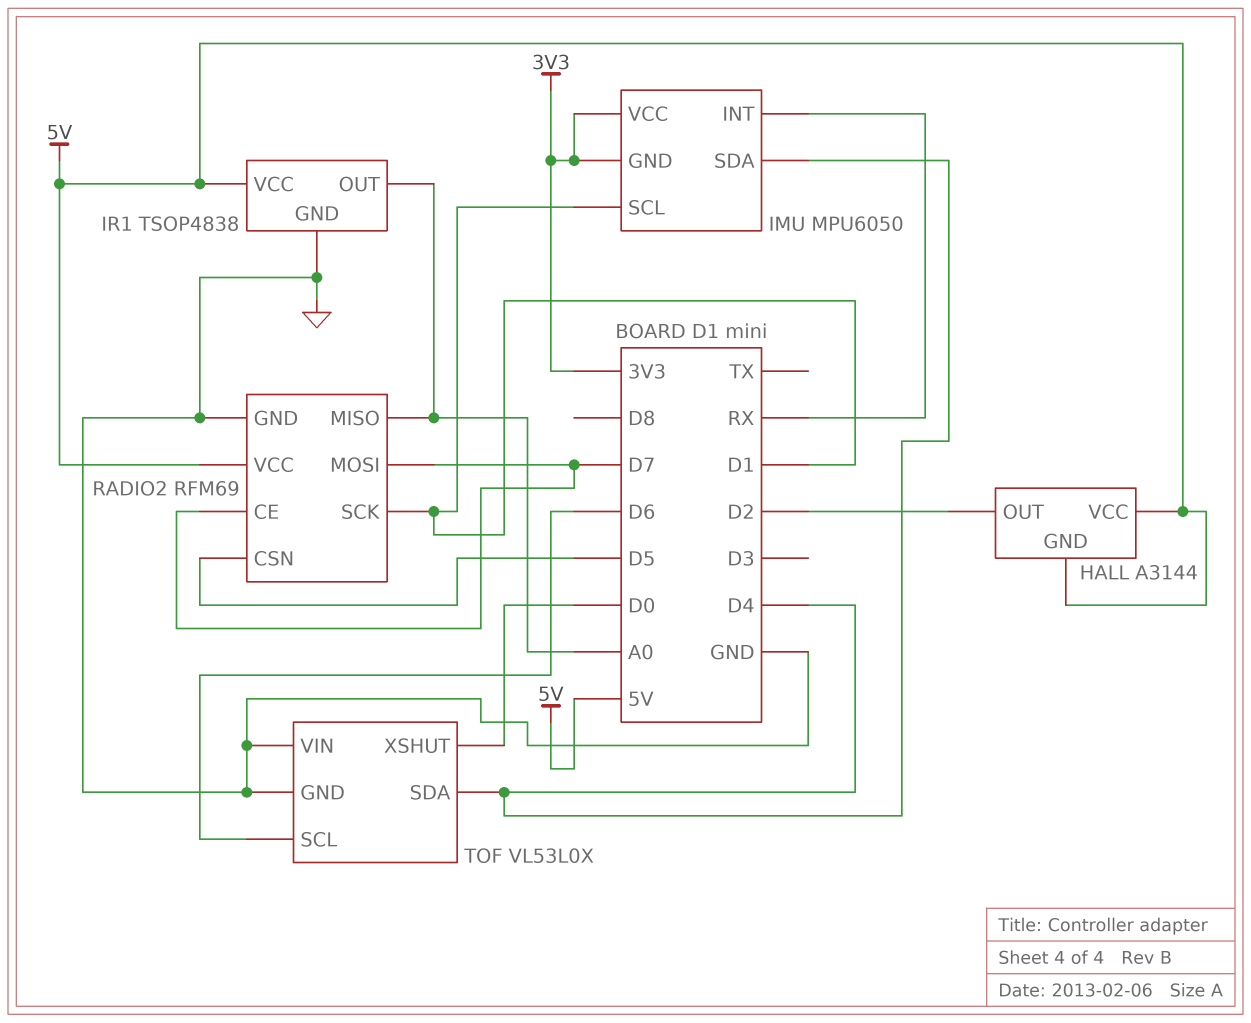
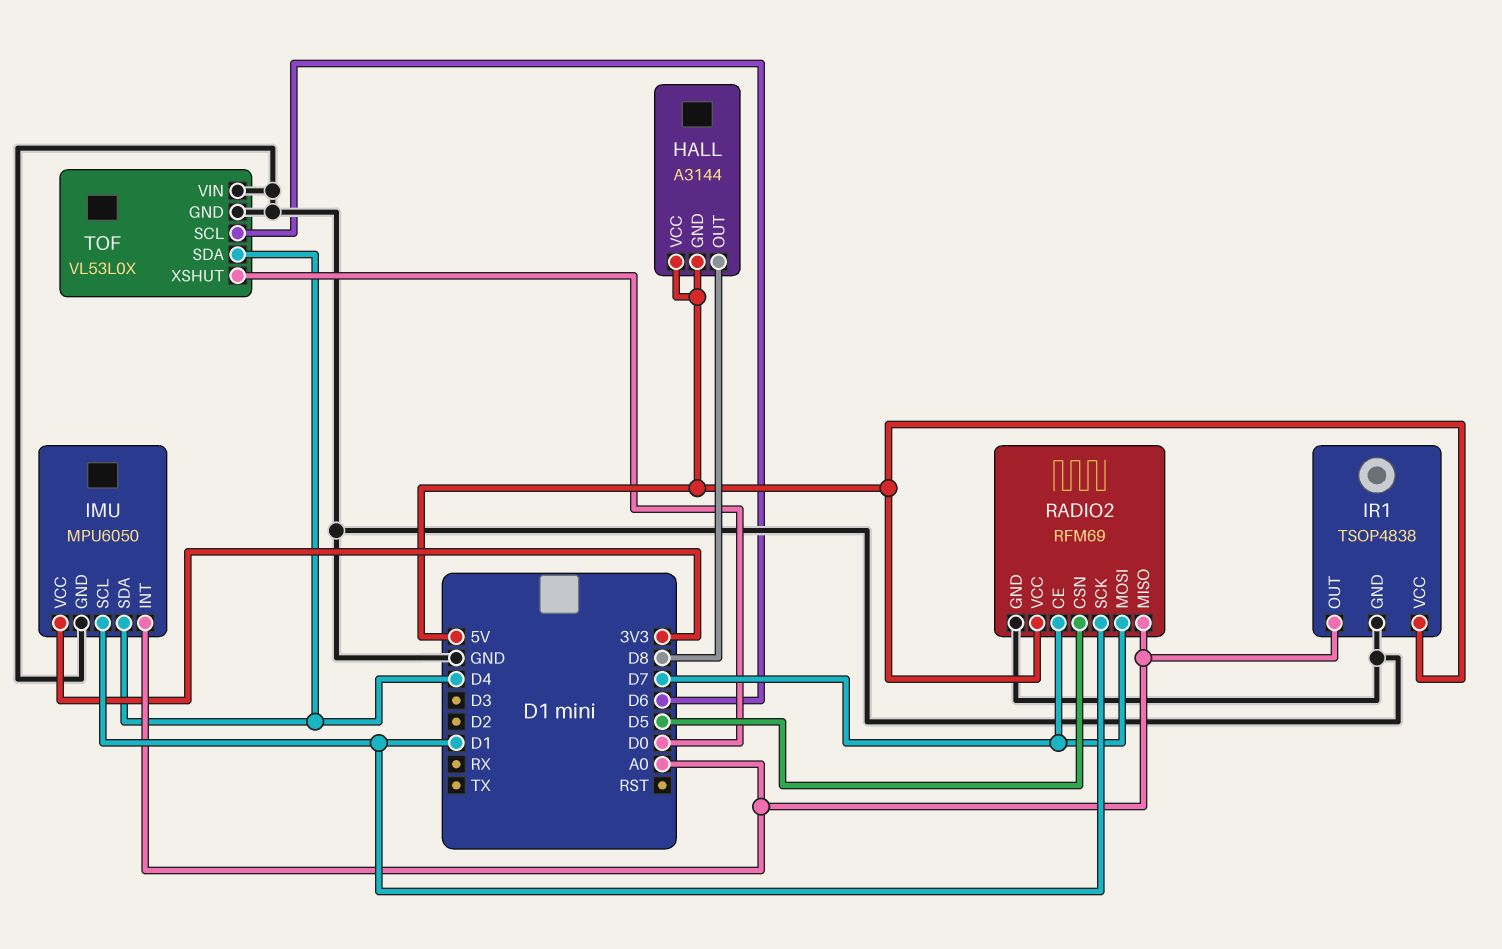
HALL pin OUT: D2 -> D8
IMU pin GND: 3V3 -> GND
IMU pin INT: RX -> A0

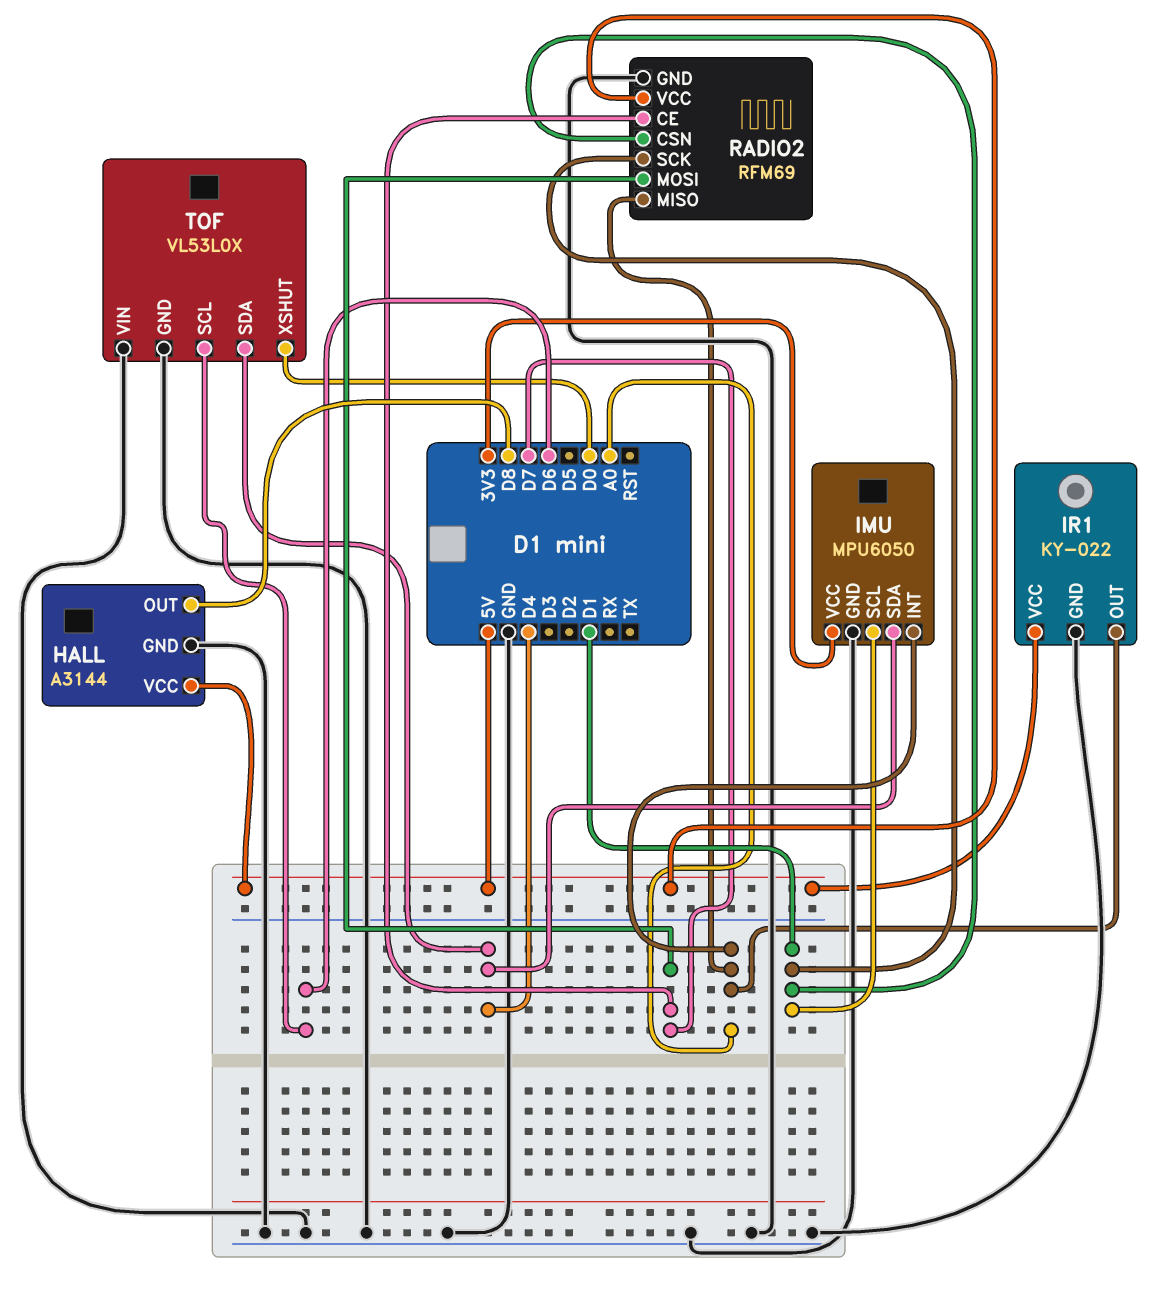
HALL pin GND: 5V -> GND
IR1: TSOP4838 -> KY-022
RADIO2 pin CSN: D5 -> D1

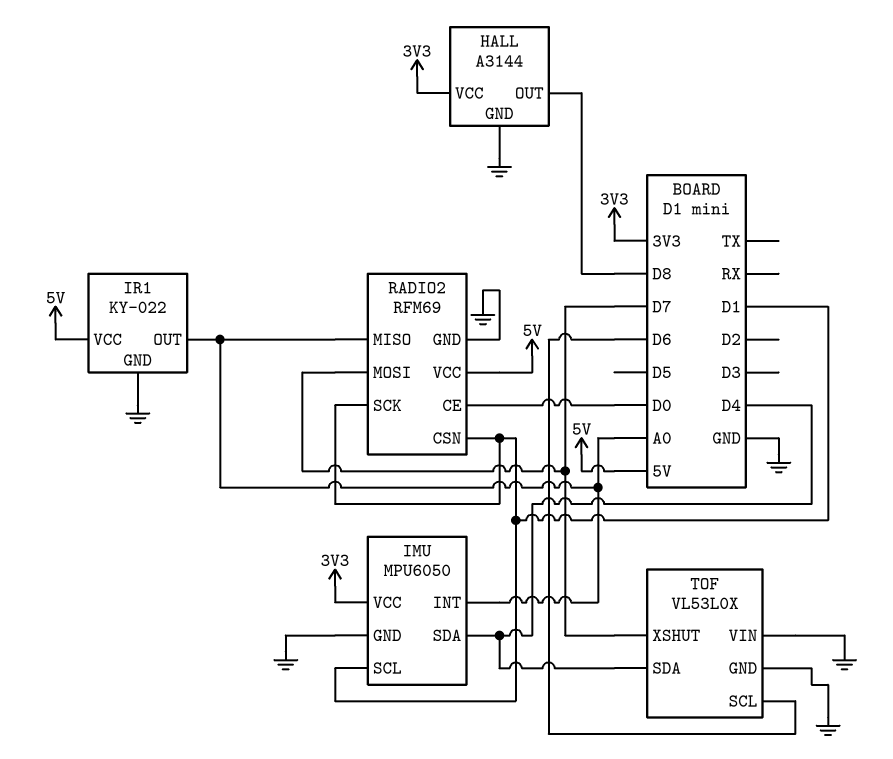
HALL pin VCC: 5V -> 3V3
RADIO2 pin CE: D7 -> D0
TOF pin XSHUT: D0 -> D7

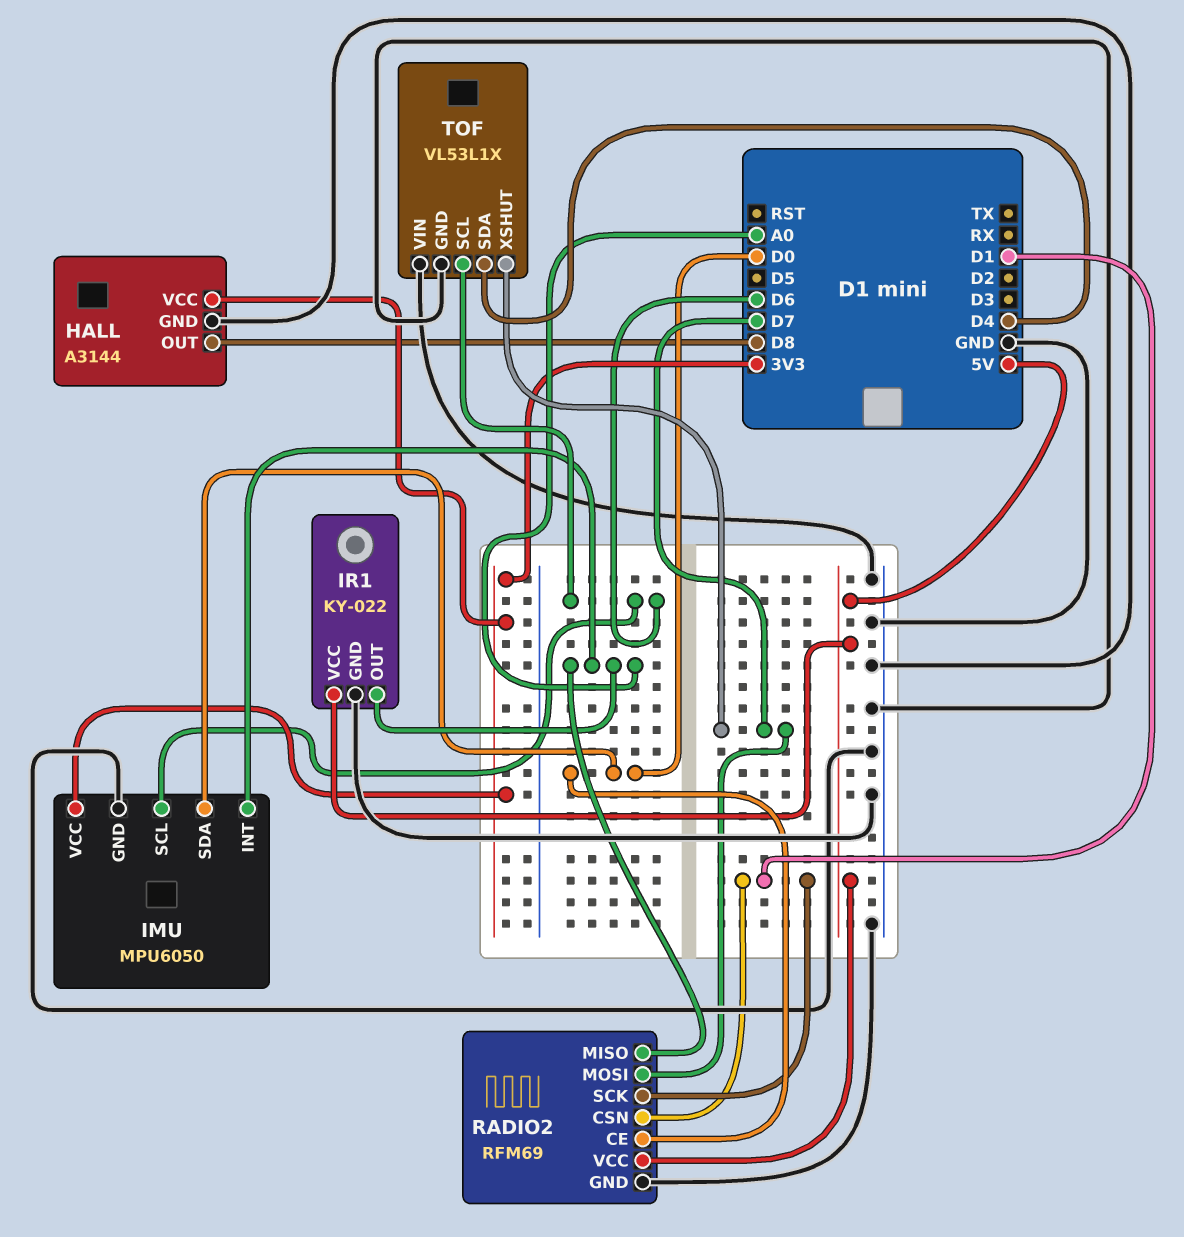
IMU pin SCL: D1 -> D6
IMU pin SDA: D4 -> D0
TOF: VL53L0X -> VL53L1X

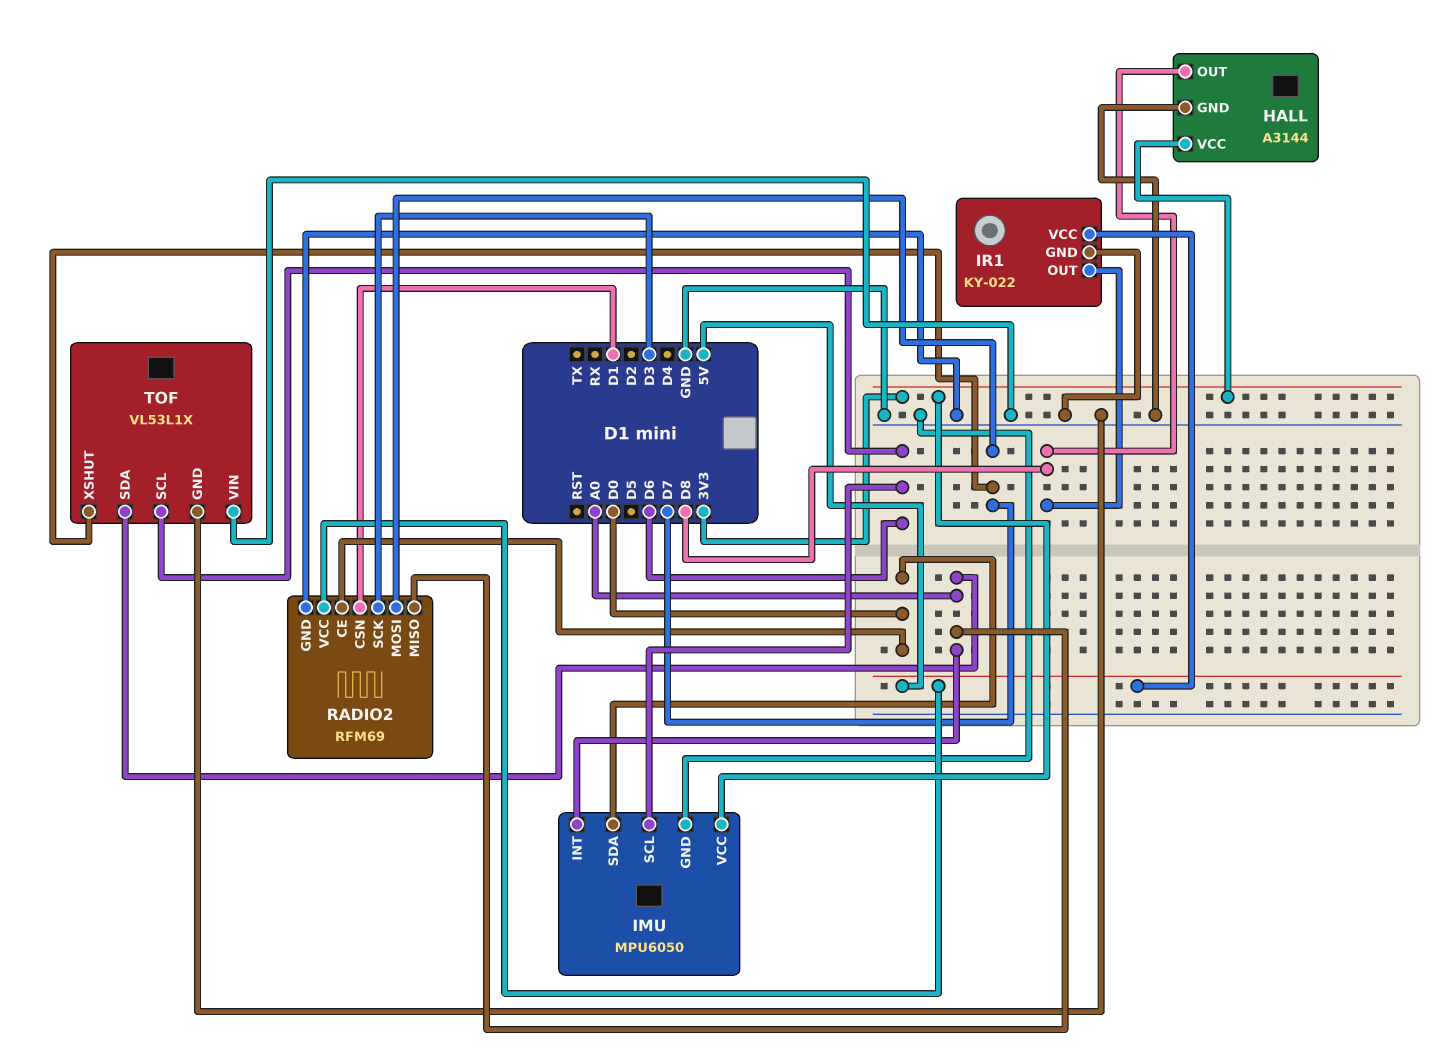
IR1 pin OUT: A0 -> D8
RADIO2 pin SCK: D1 -> D3
TOF pin SDA: D4 -> A0

